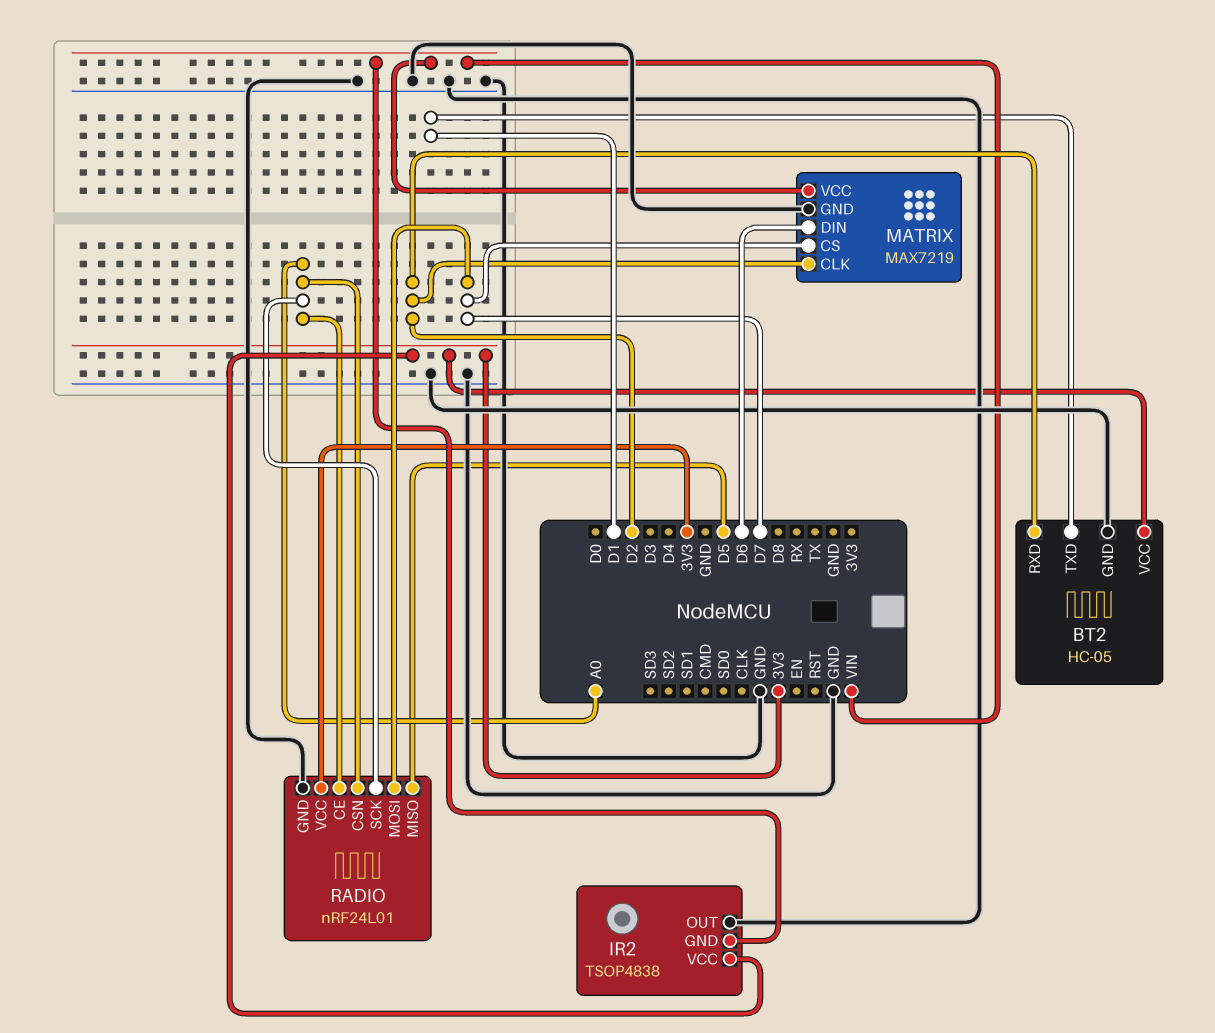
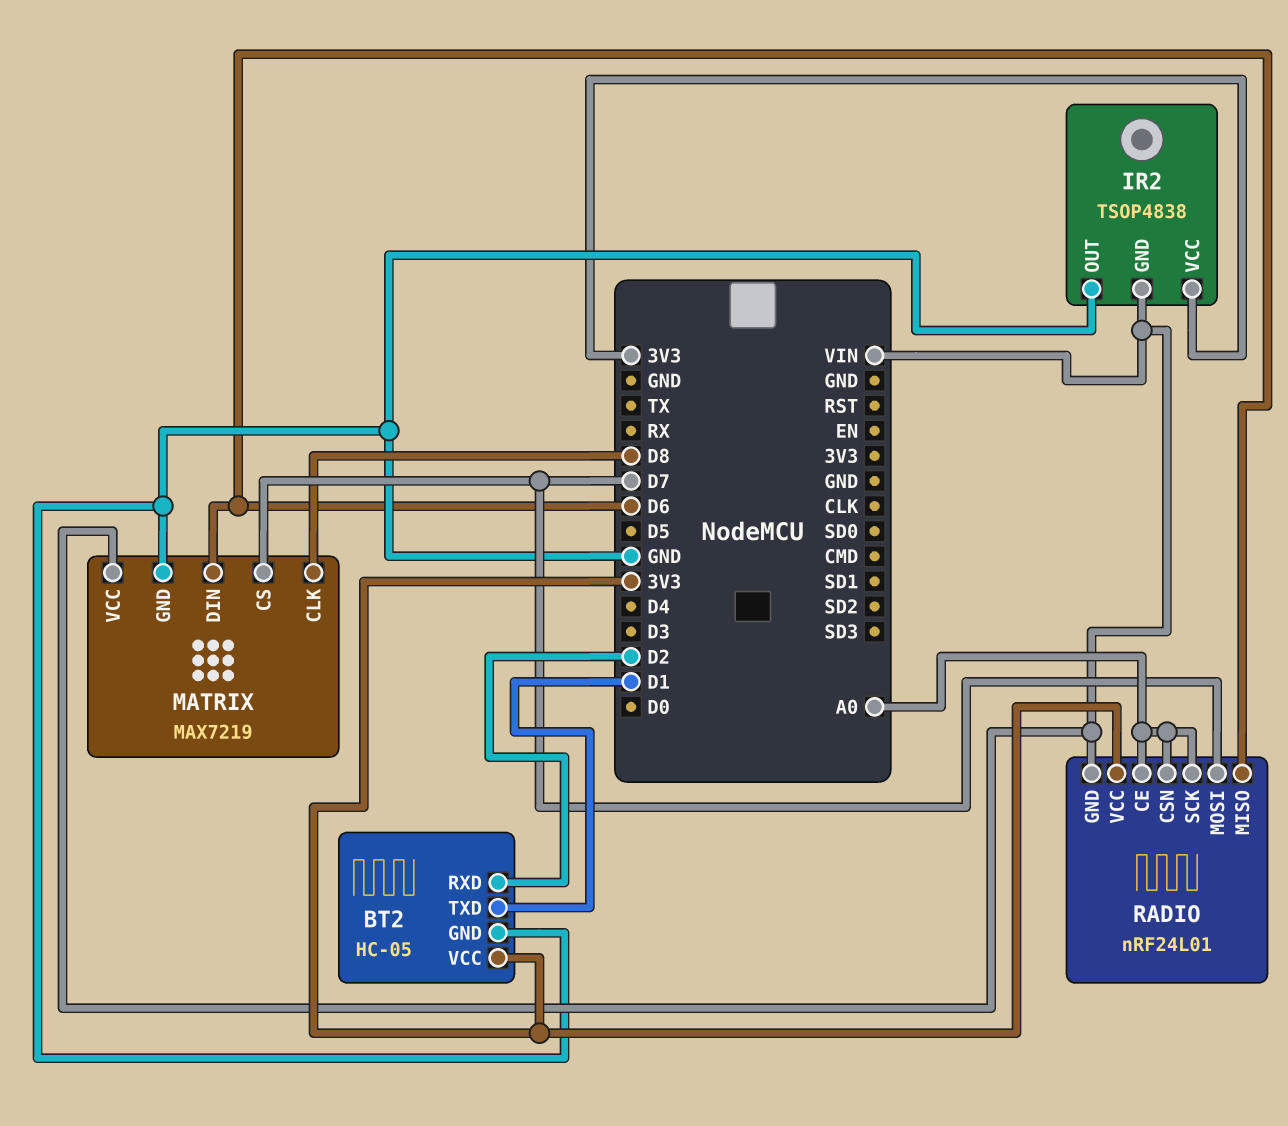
MATRIX pin CLK: D2 -> D8
RADIO pin GND: GND -> VIN
RADIO pin MISO: D5 -> D6

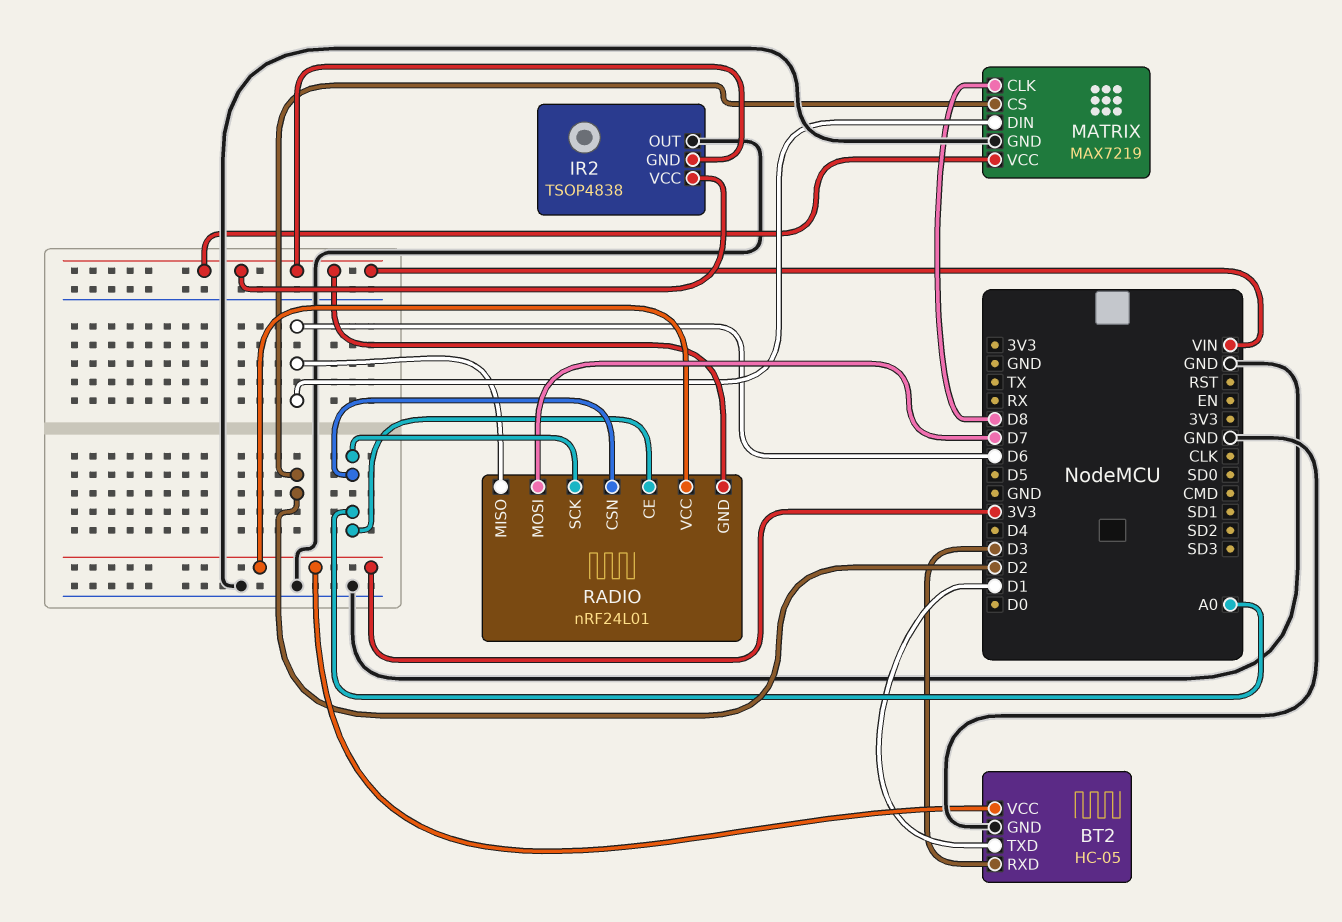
BT2 pin RXD: D2 -> D3
IR2 pin VCC: 3V3 -> VIN
MATRIX pin CS: D7 -> D2

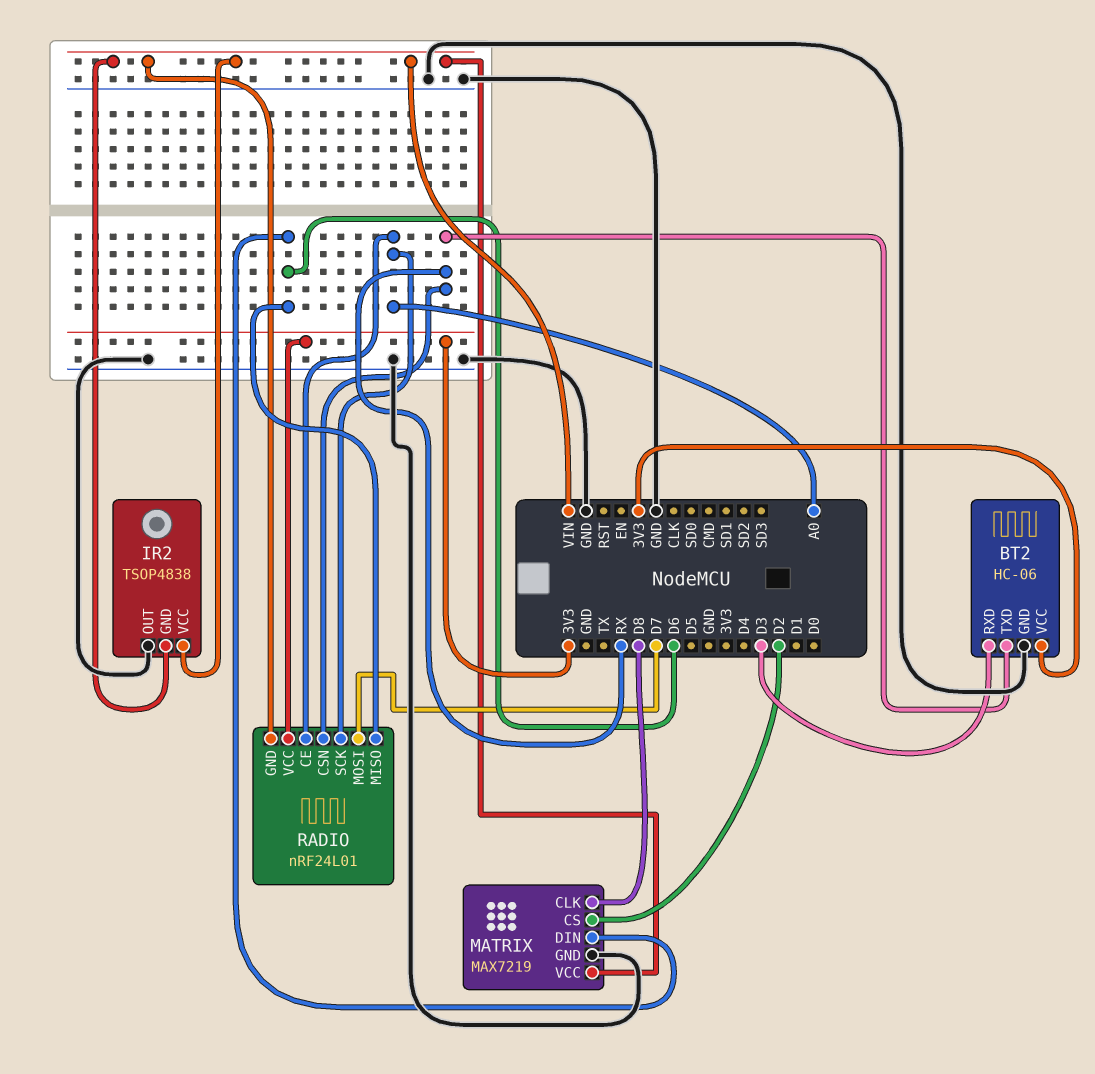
BT2: HC-05 -> HC-06
BT2 pin TXD: D1 -> RX
RADIO pin CSN: A0 -> RX

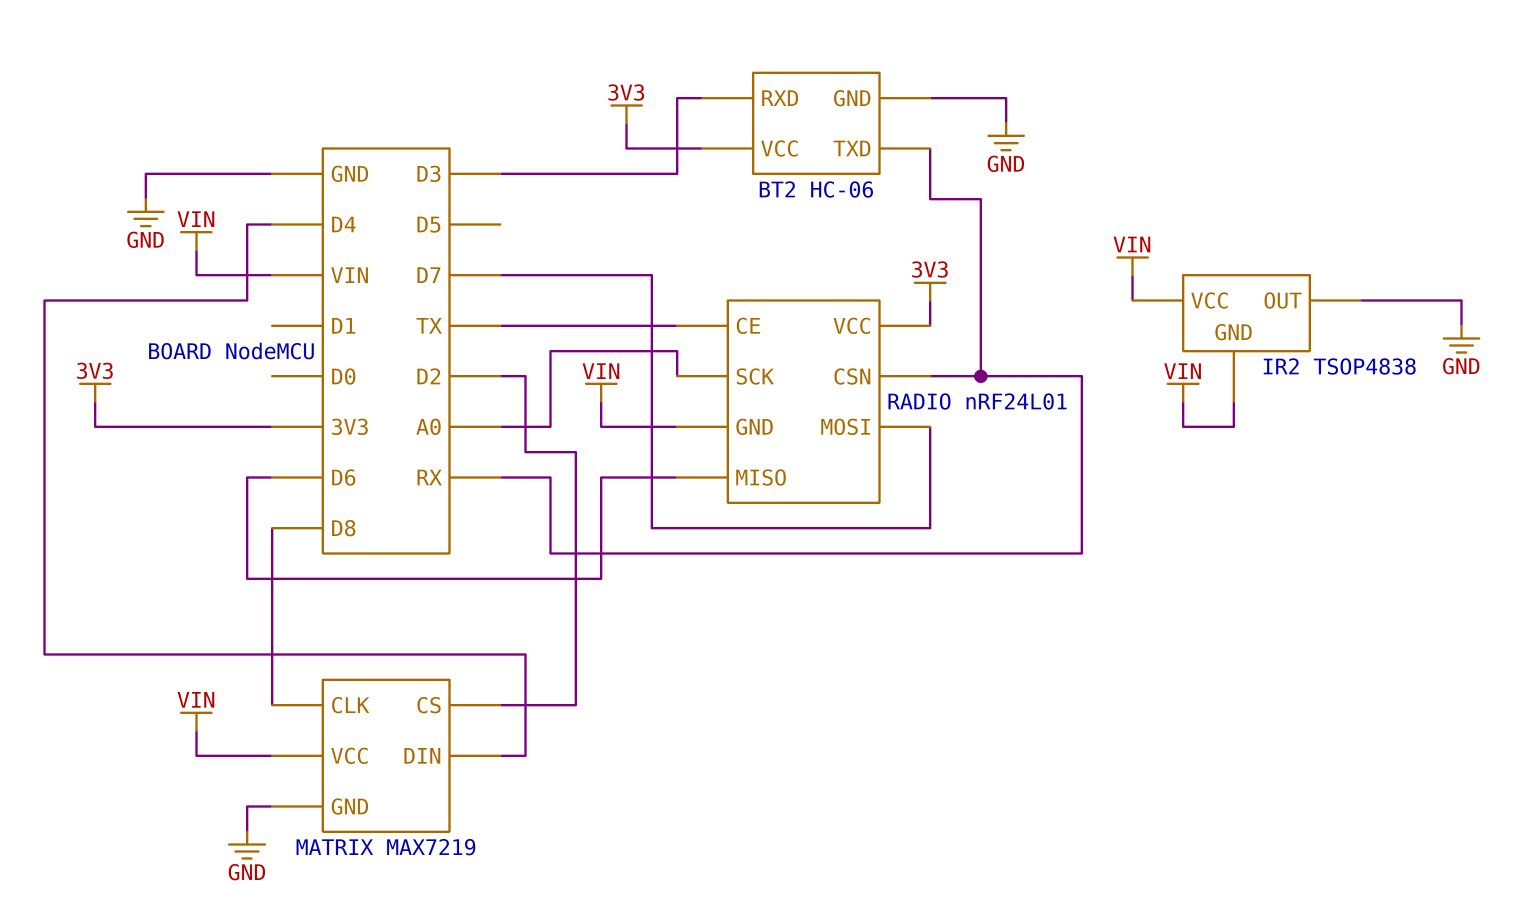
MATRIX pin DIN: D6 -> D4
RADIO pin CE: A0 -> TX

